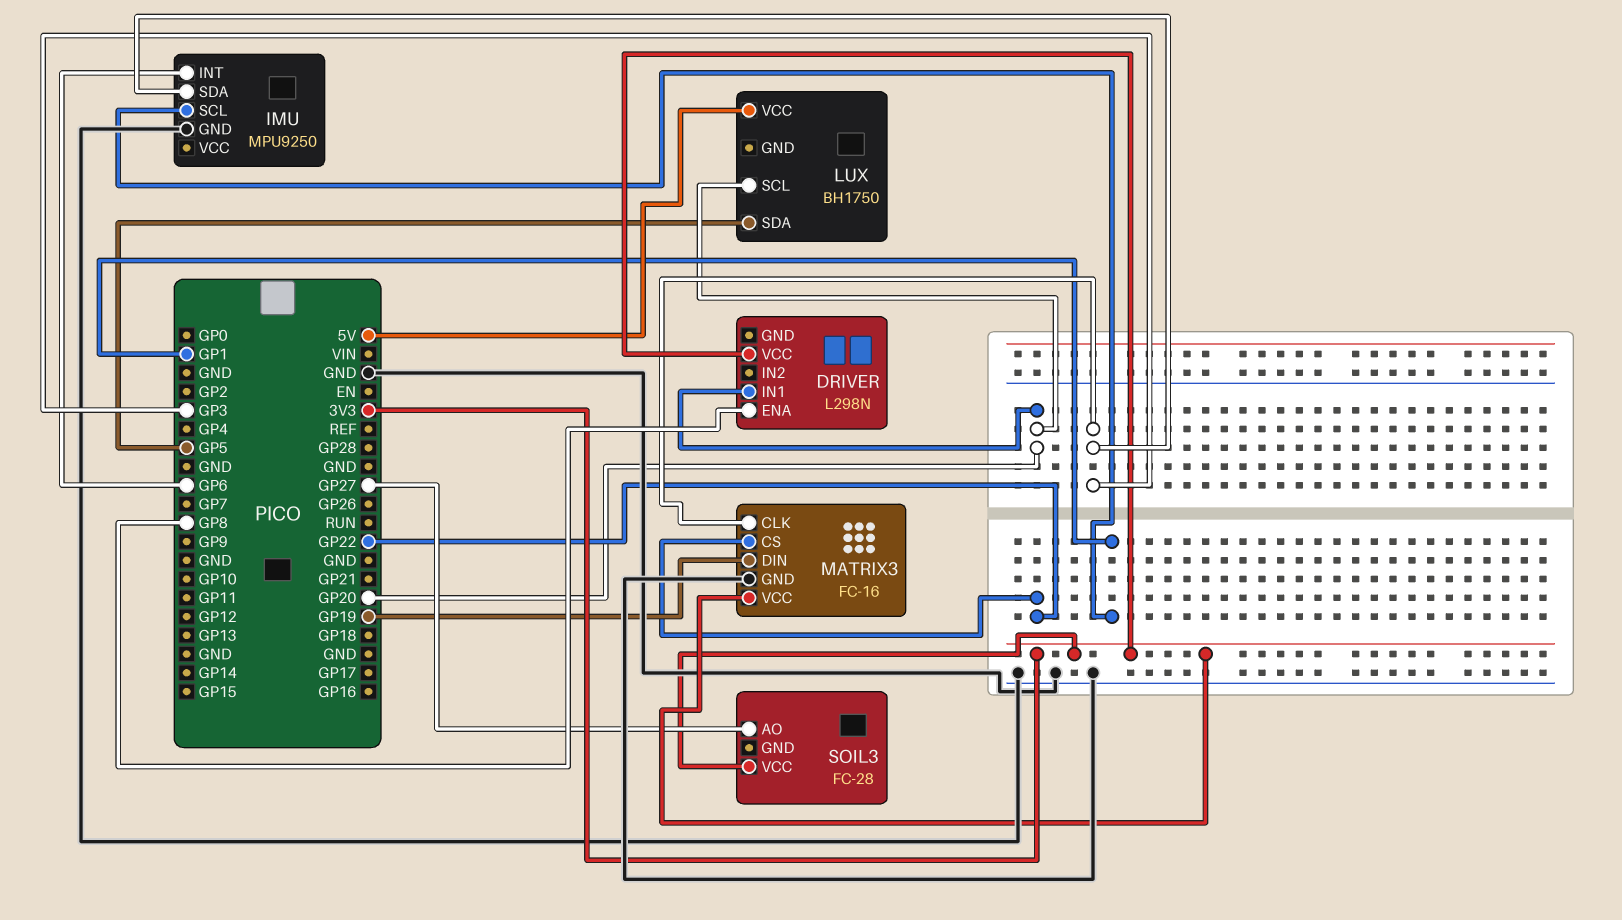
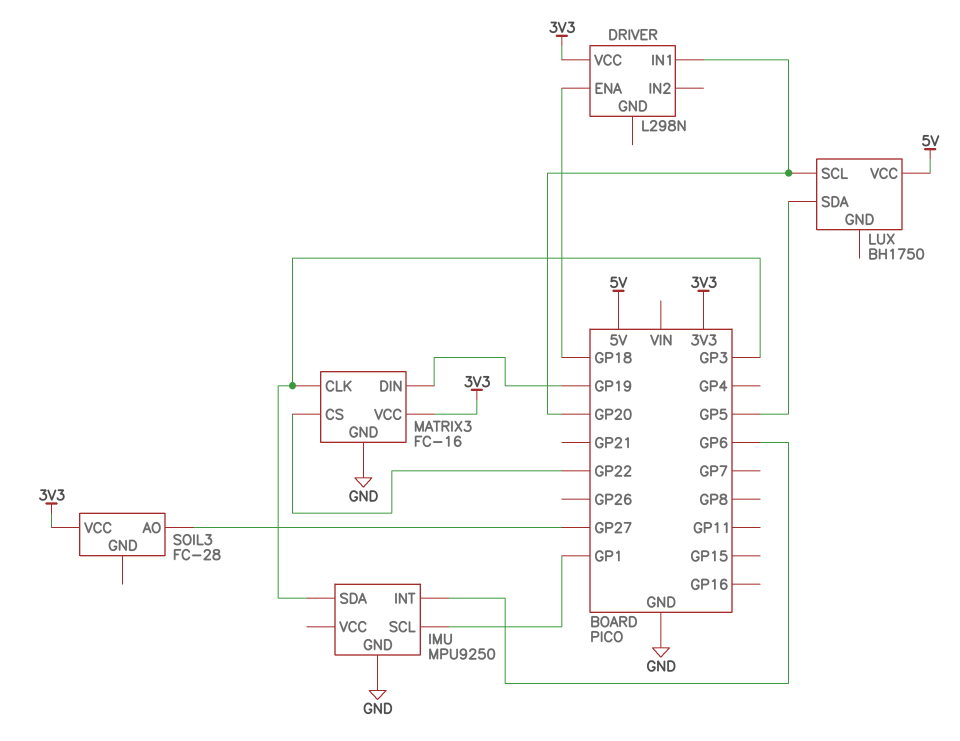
DRIVER pin ENA: GP8 -> GP18

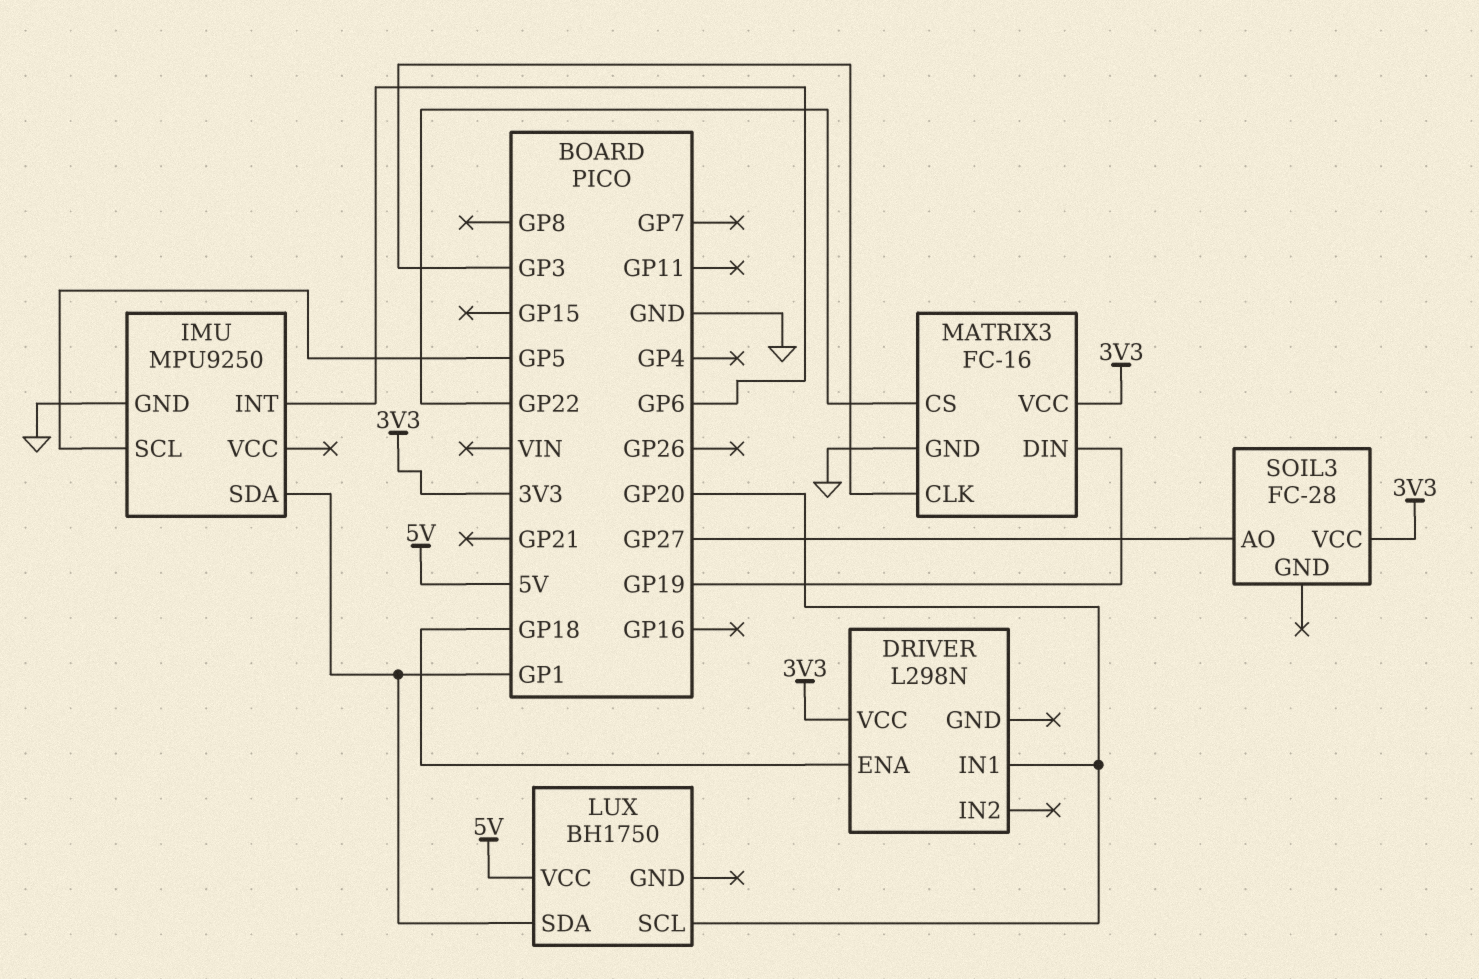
IMU pin SCL: GP1 -> GP5
IMU pin SDA: GP3 -> GP1
LUX pin SDA: GP5 -> GP1

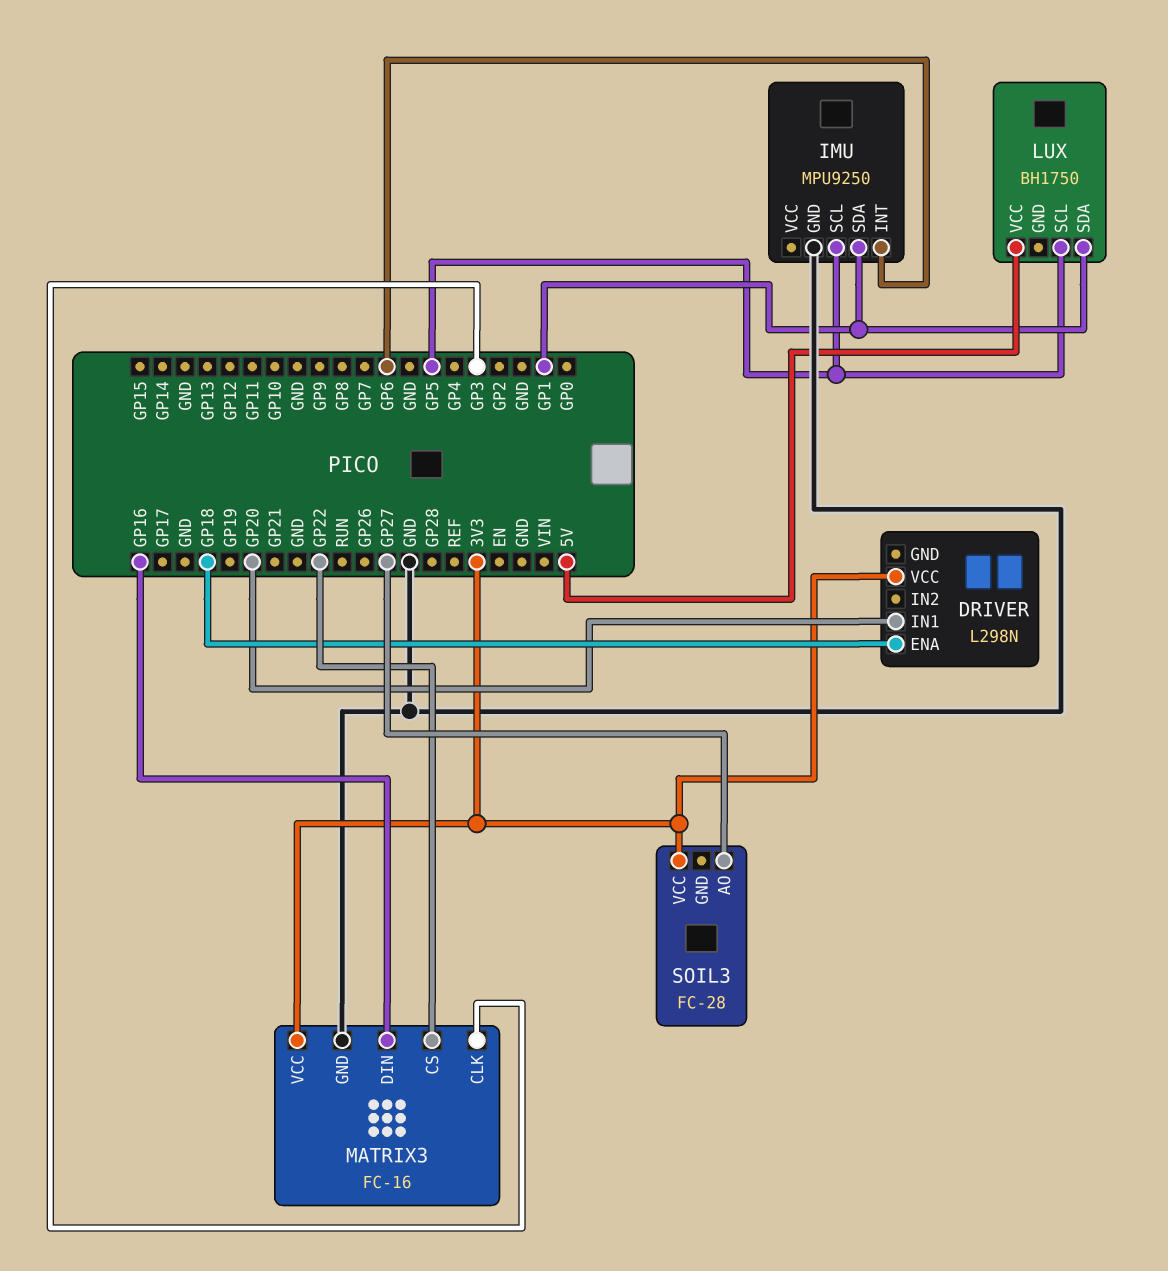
LUX pin SCL: GP20 -> GP5
MATRIX3 pin DIN: GP19 -> GP16

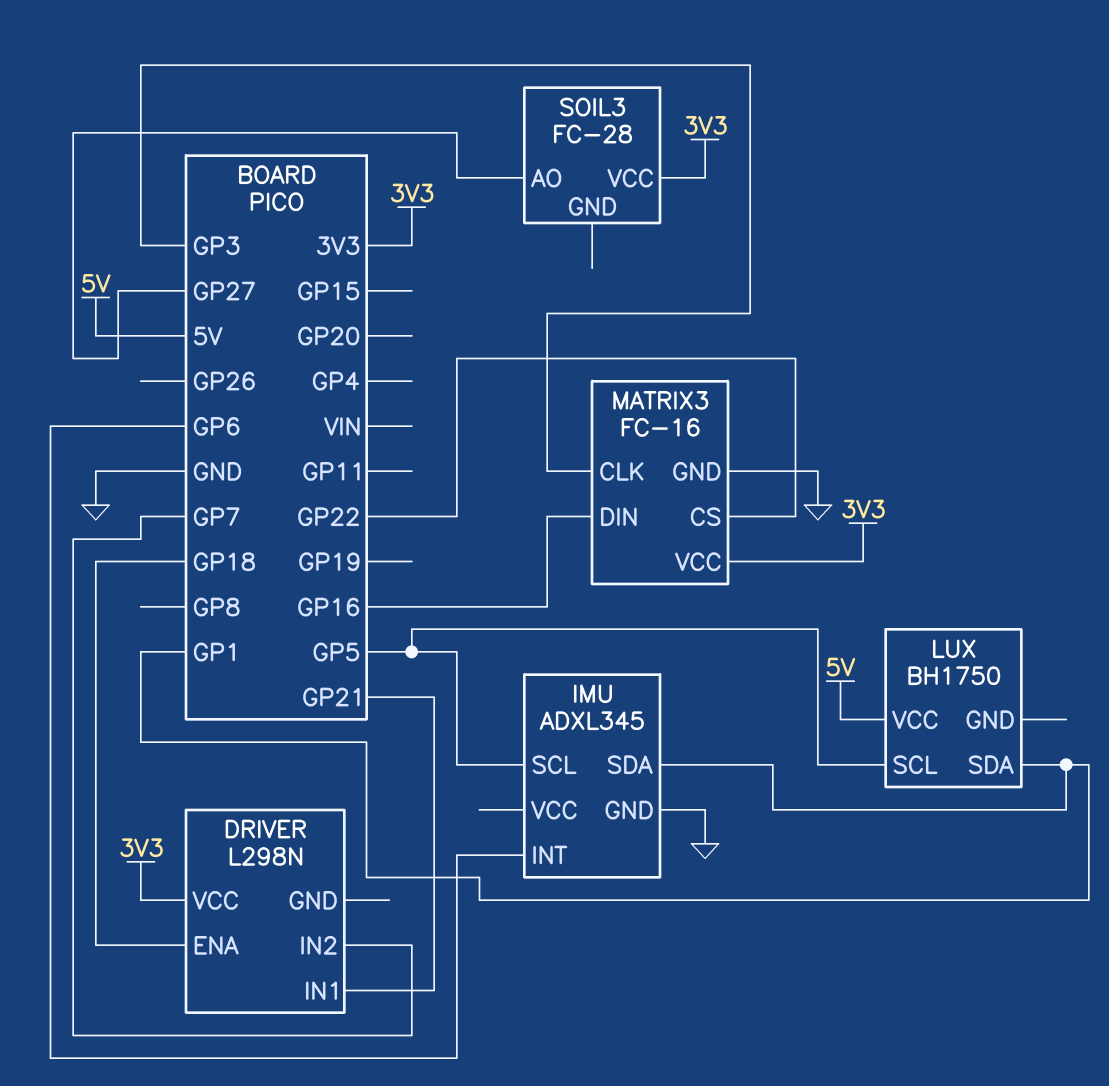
DRIVER pin IN1: GP20 -> GP21
DRIVER pin IN2: none -> GP7
IMU: MPU9250 -> ADXL345

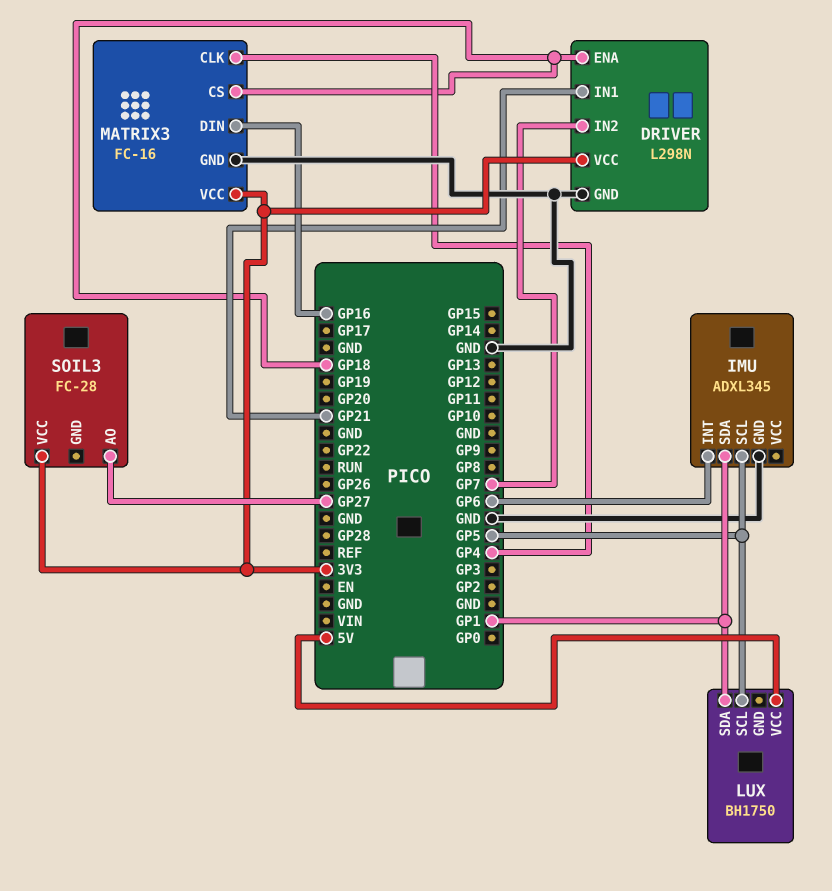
DRIVER pin GND: none -> GND
MATRIX3 pin CLK: GP3 -> GP4
MATRIX3 pin CS: GP22 -> GP18

